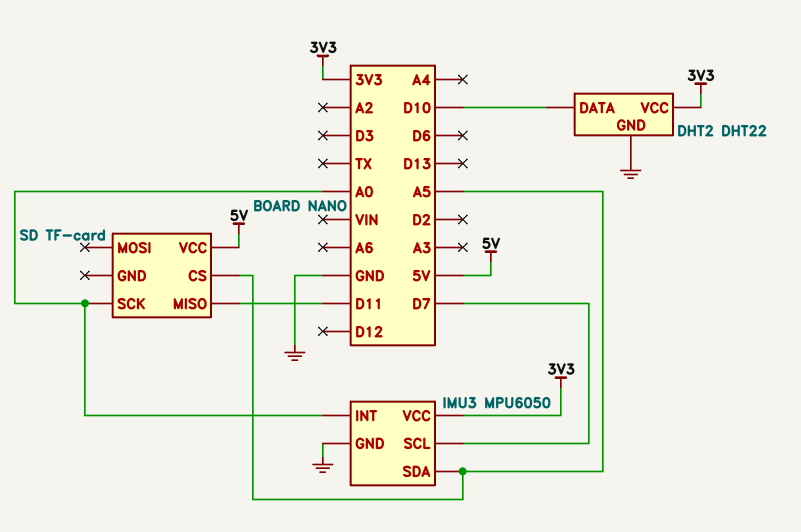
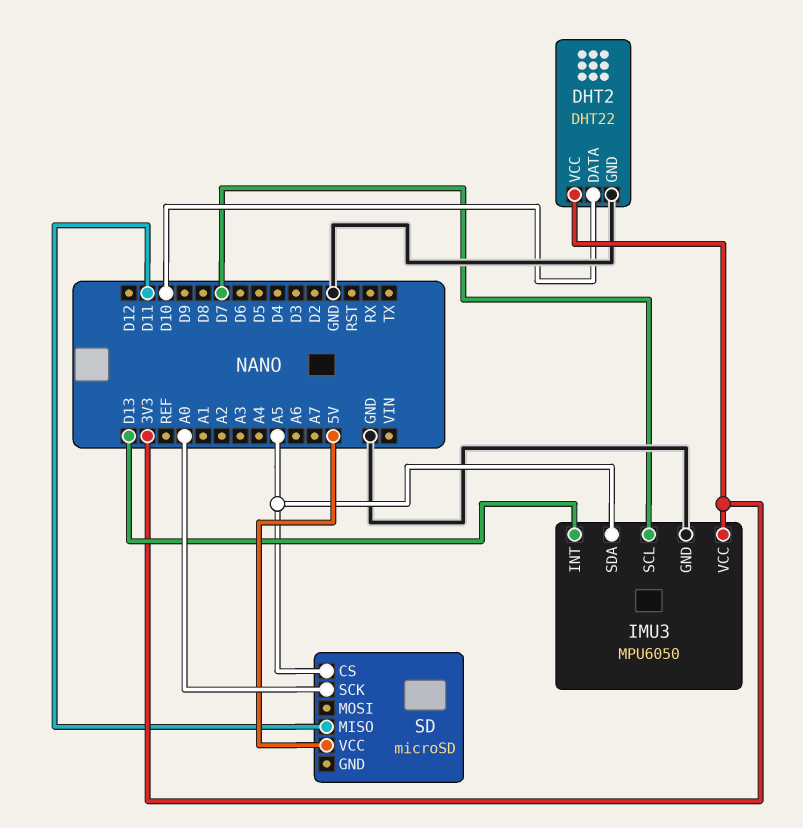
IMU3 pin INT: A0 -> D13
SD: TF-card -> microSD

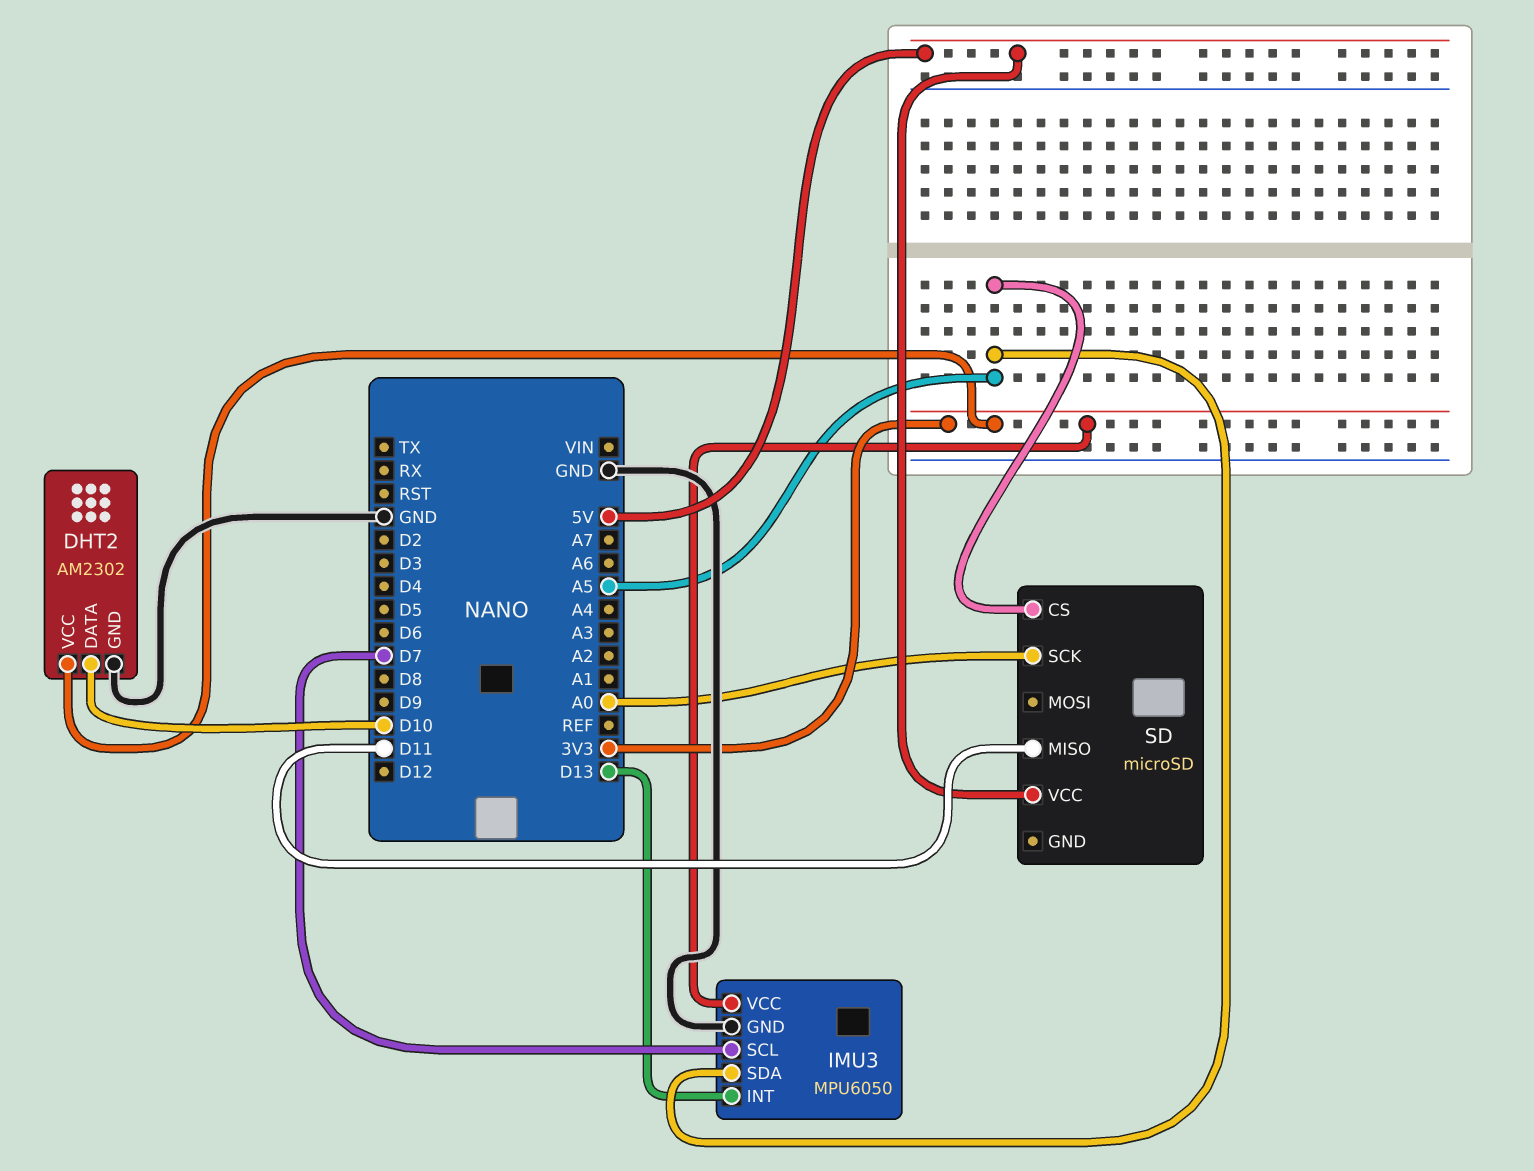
DHT2: DHT22 -> AM2302

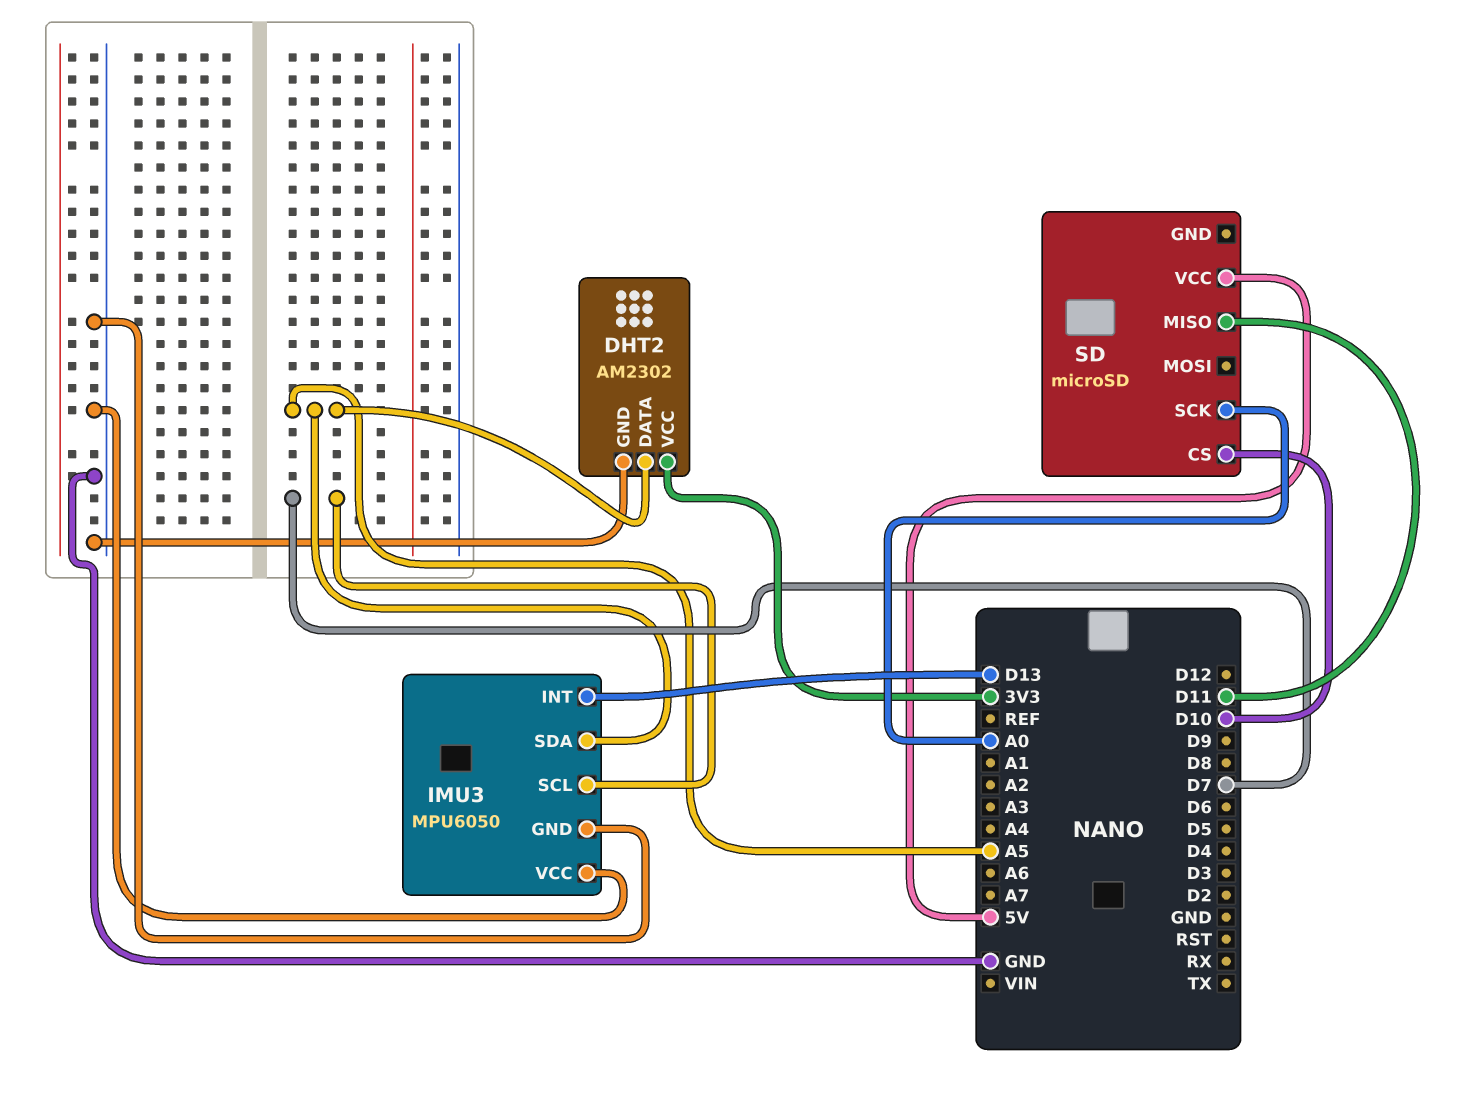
DHT2 pin DATA: D10 -> A5
IMU3 pin VCC: 3V3 -> GND
SD pin CS: A5 -> D10

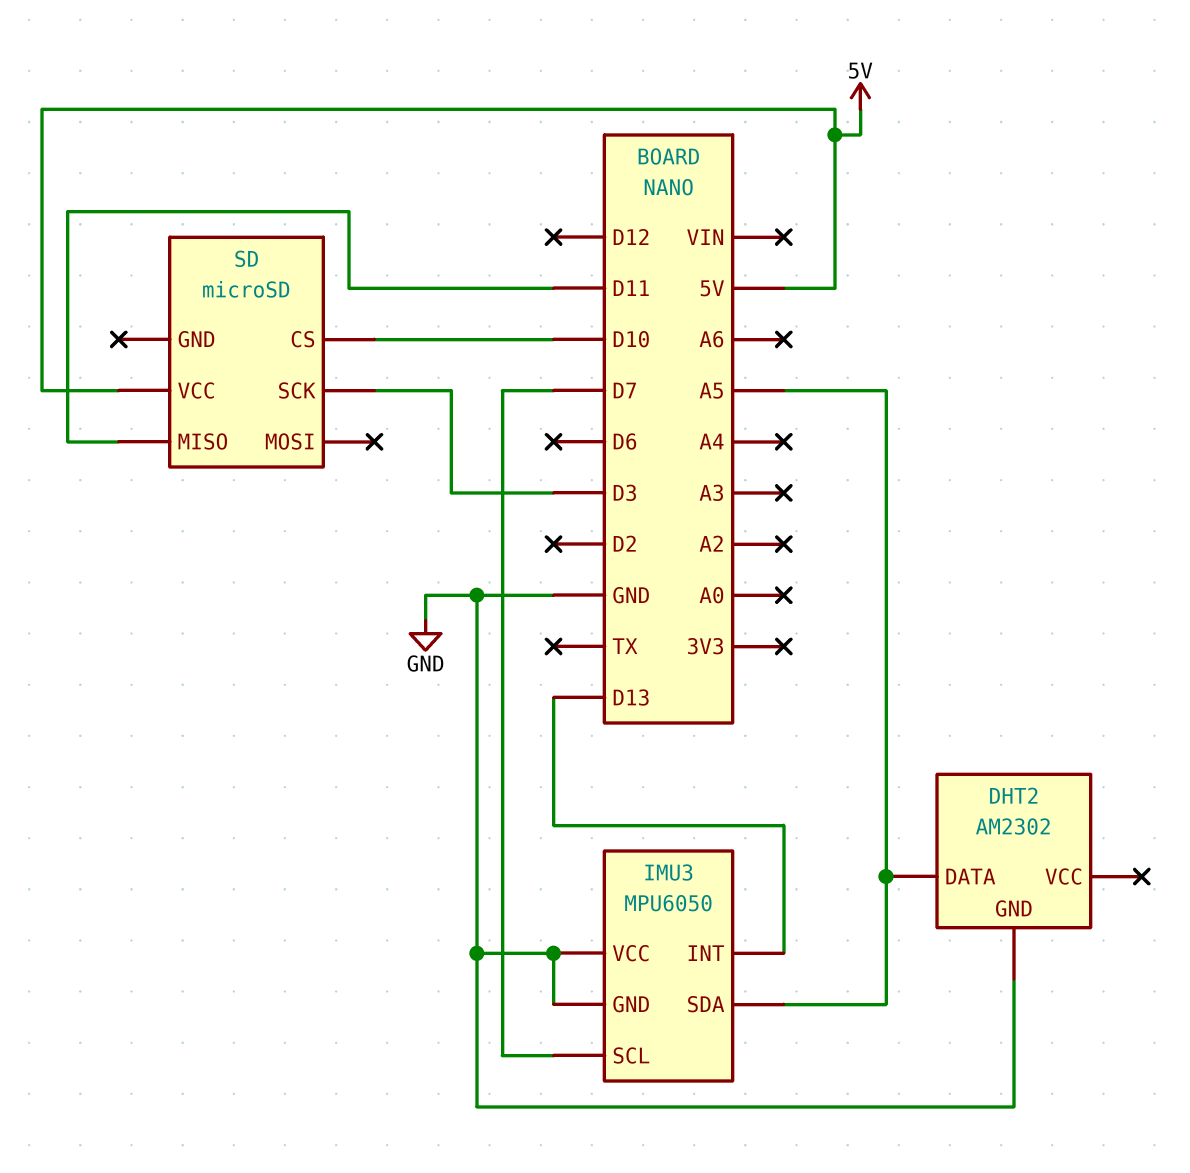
DHT2 pin VCC: 3V3 -> none
SD pin SCK: A0 -> D3

